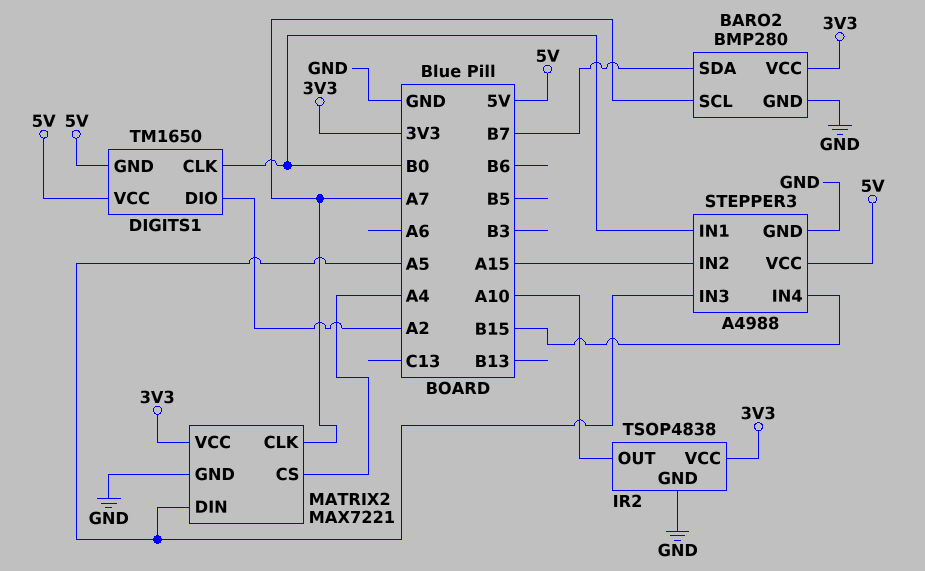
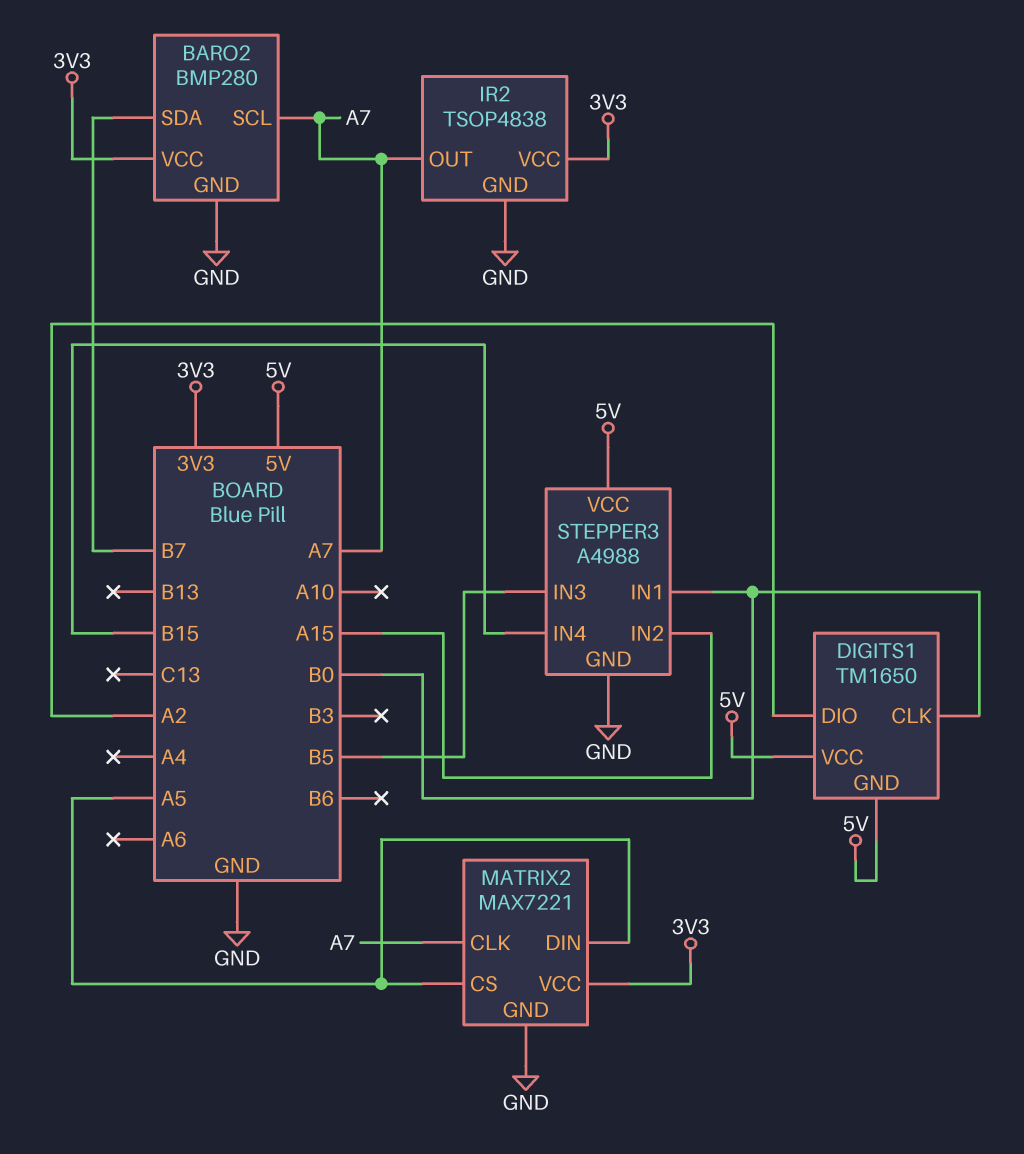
IR2 pin OUT: A10 -> A7
MATRIX2 pin CS: A4 -> A5
STEPPER3 pin IN3: A5 -> B5

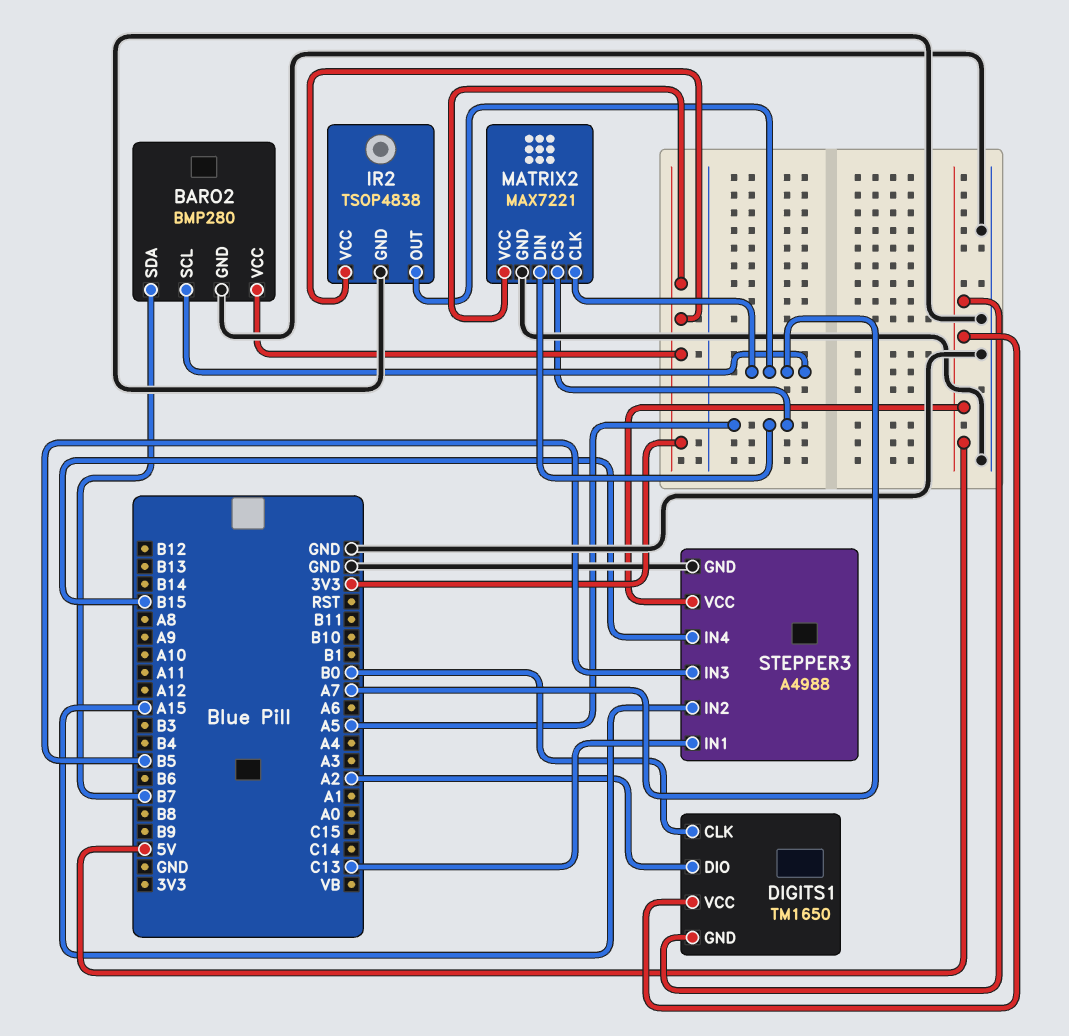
STEPPER3 pin IN1: B0 -> C13

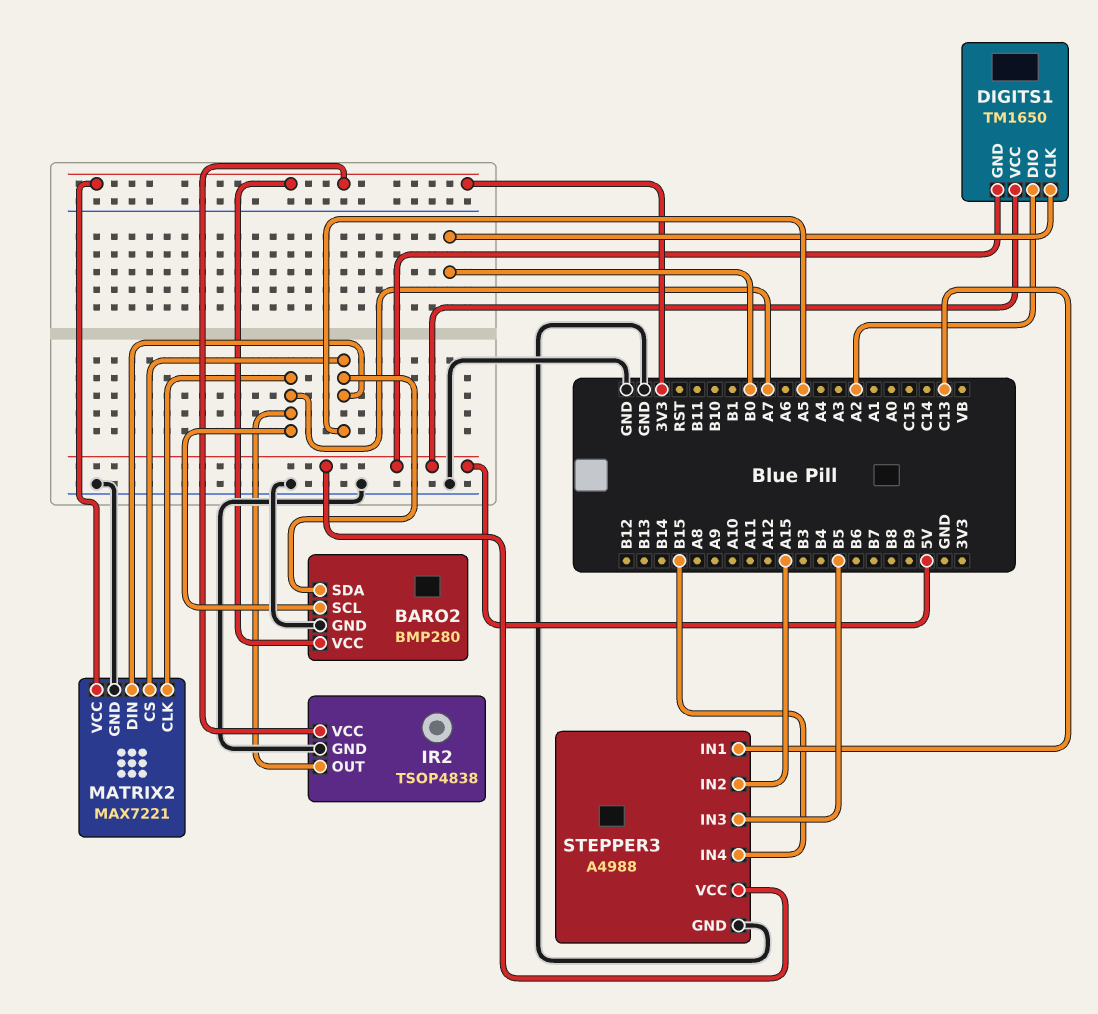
BARO2 pin SDA: B7 -> A5

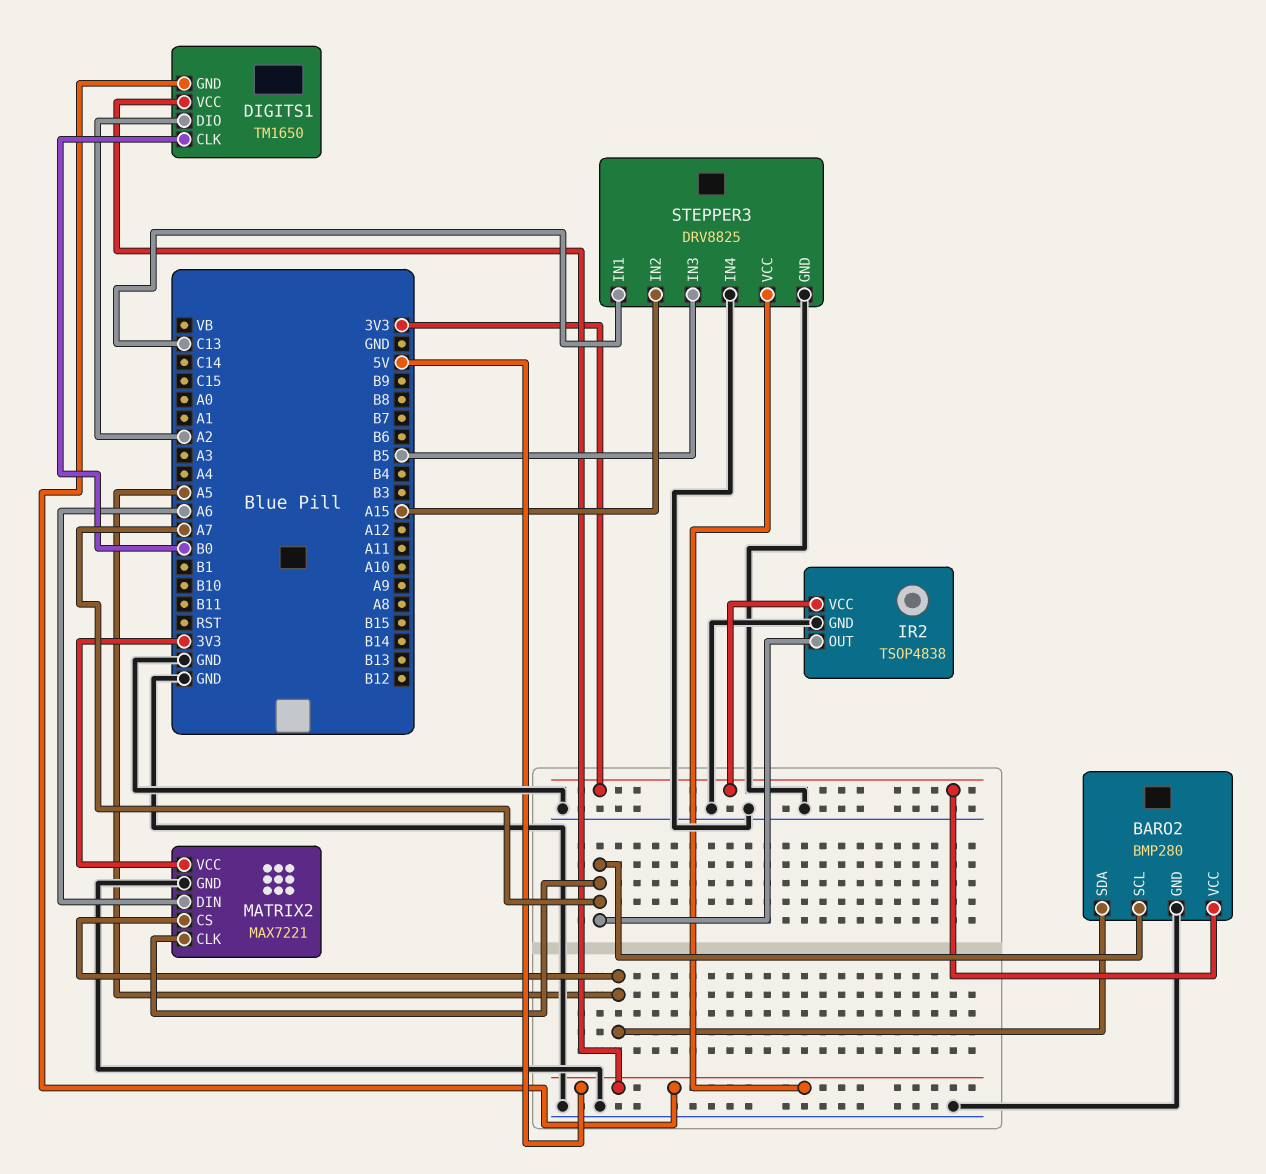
MATRIX2 pin DIN: A5 -> A6
STEPPER3: A4988 -> DRV8825
STEPPER3 pin IN4: B15 -> GND

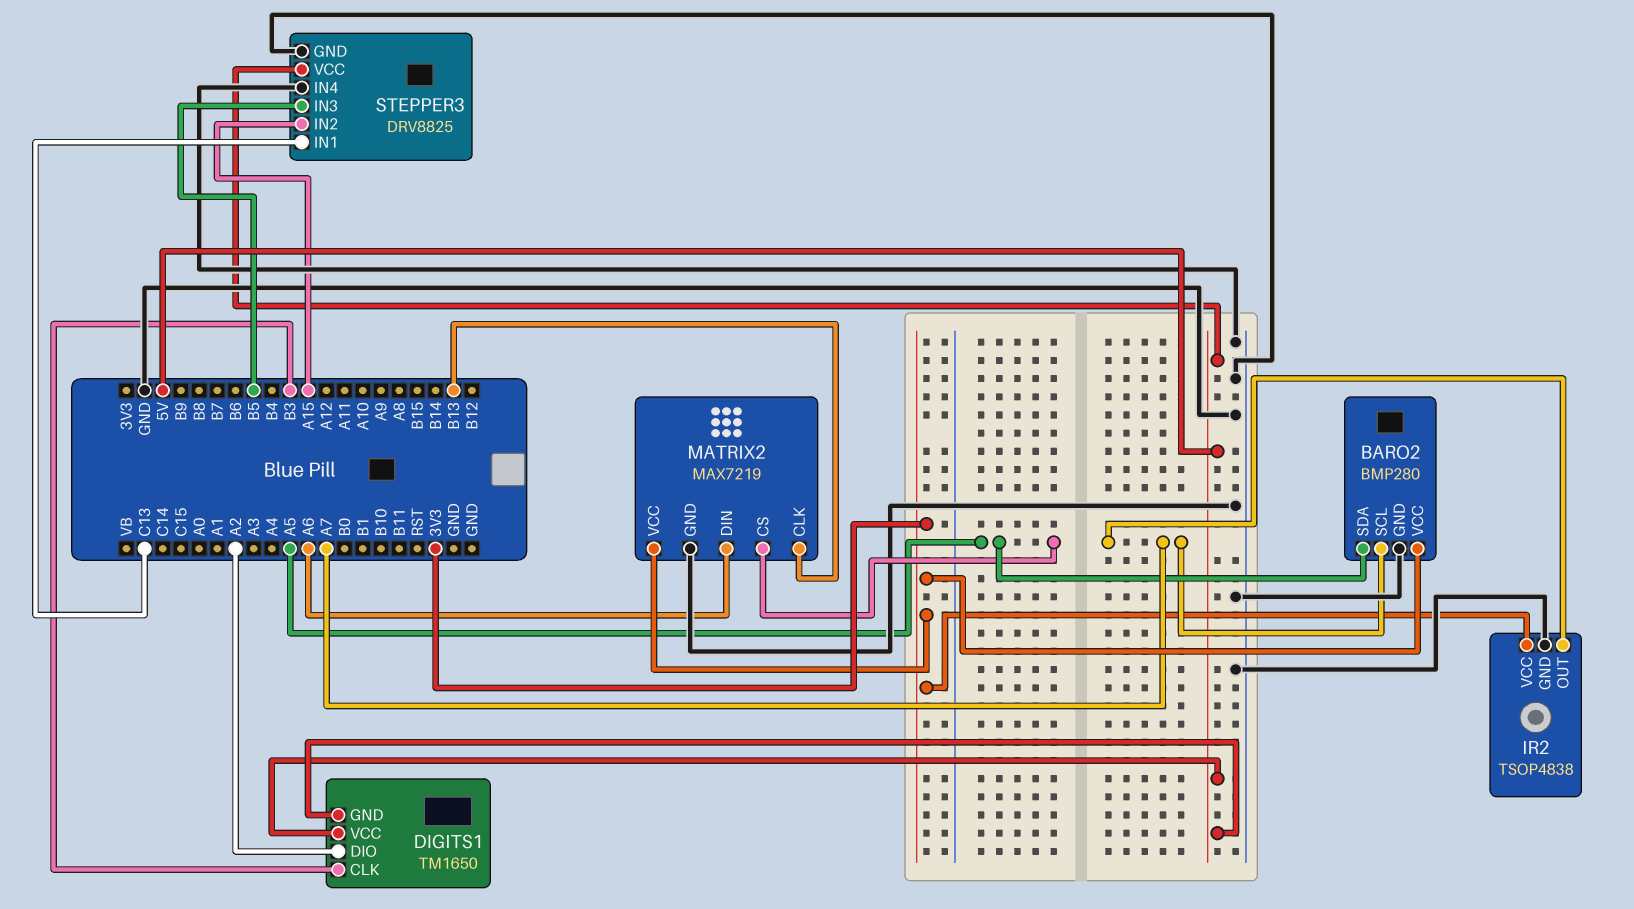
DIGITS1 pin CLK: B0 -> B3
MATRIX2: MAX7221 -> MAX7219
MATRIX2 pin CLK: A7 -> B13

